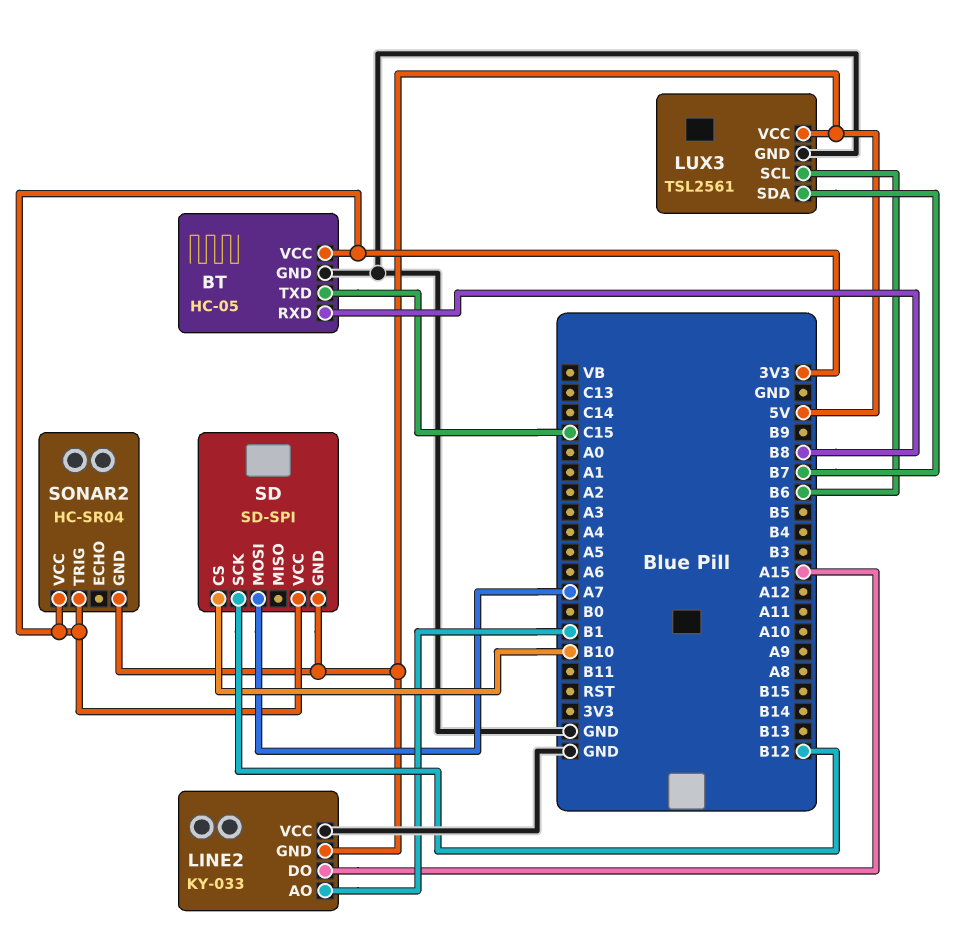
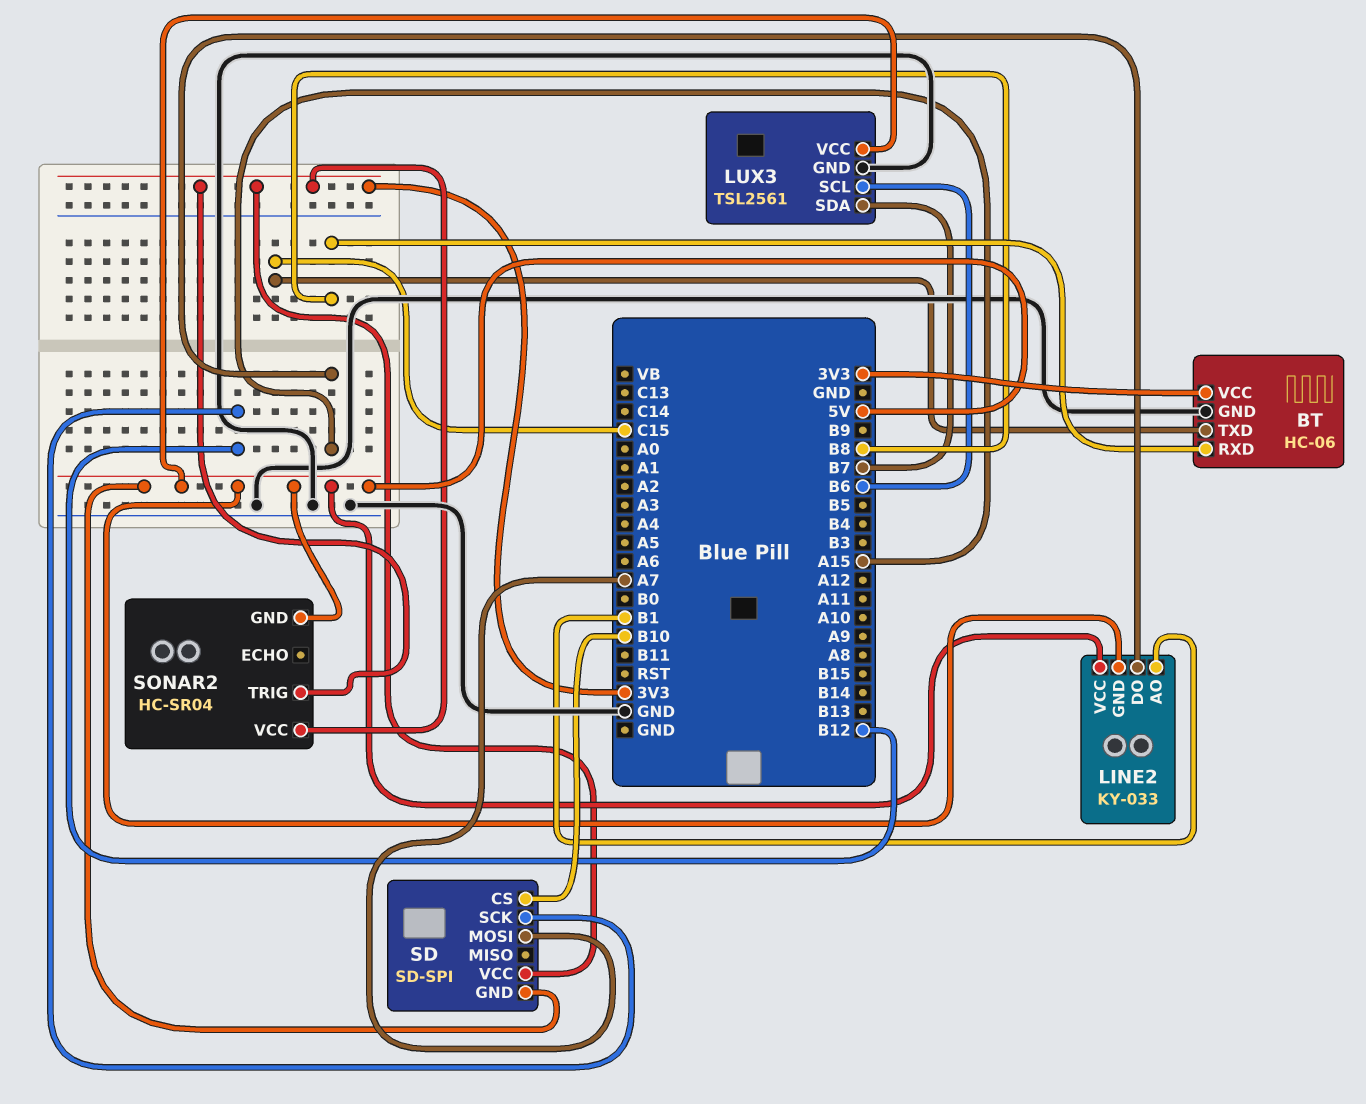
BT: HC-05 -> HC-06
LINE2 pin VCC: GND -> 5V

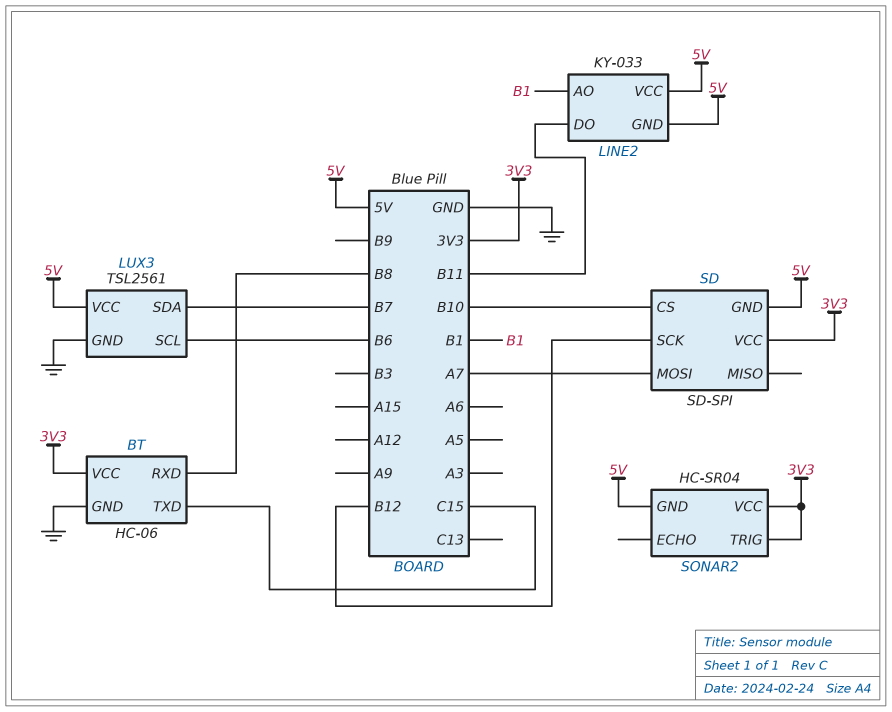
LINE2 pin DO: A15 -> B11

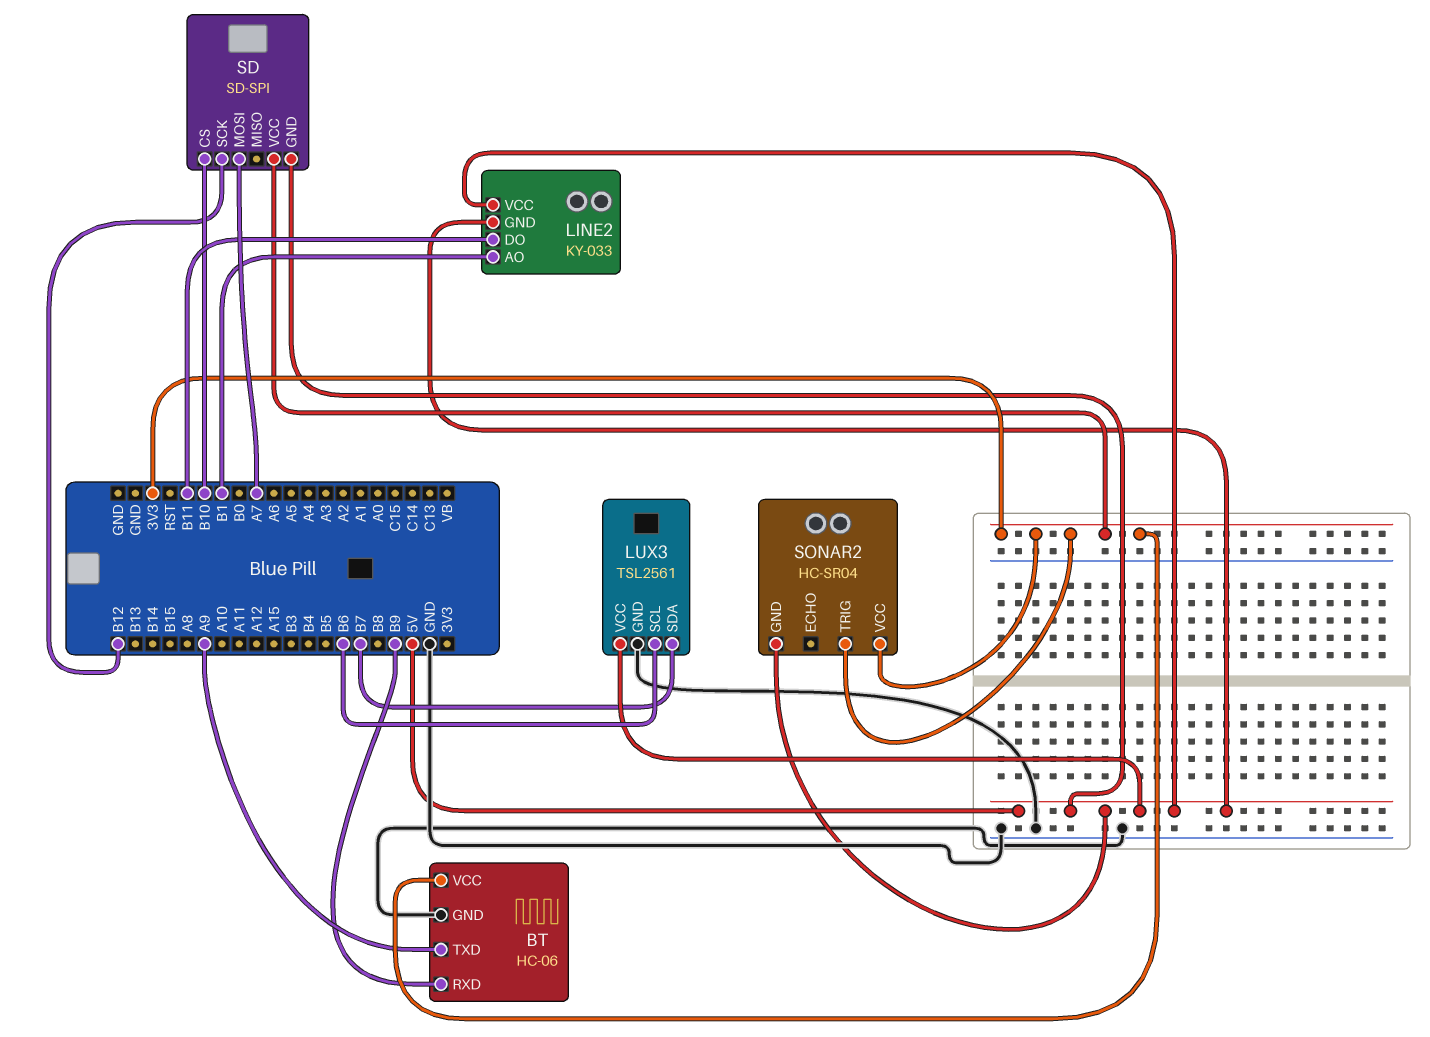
BT pin RXD: B8 -> B9
BT pin TXD: C15 -> A9

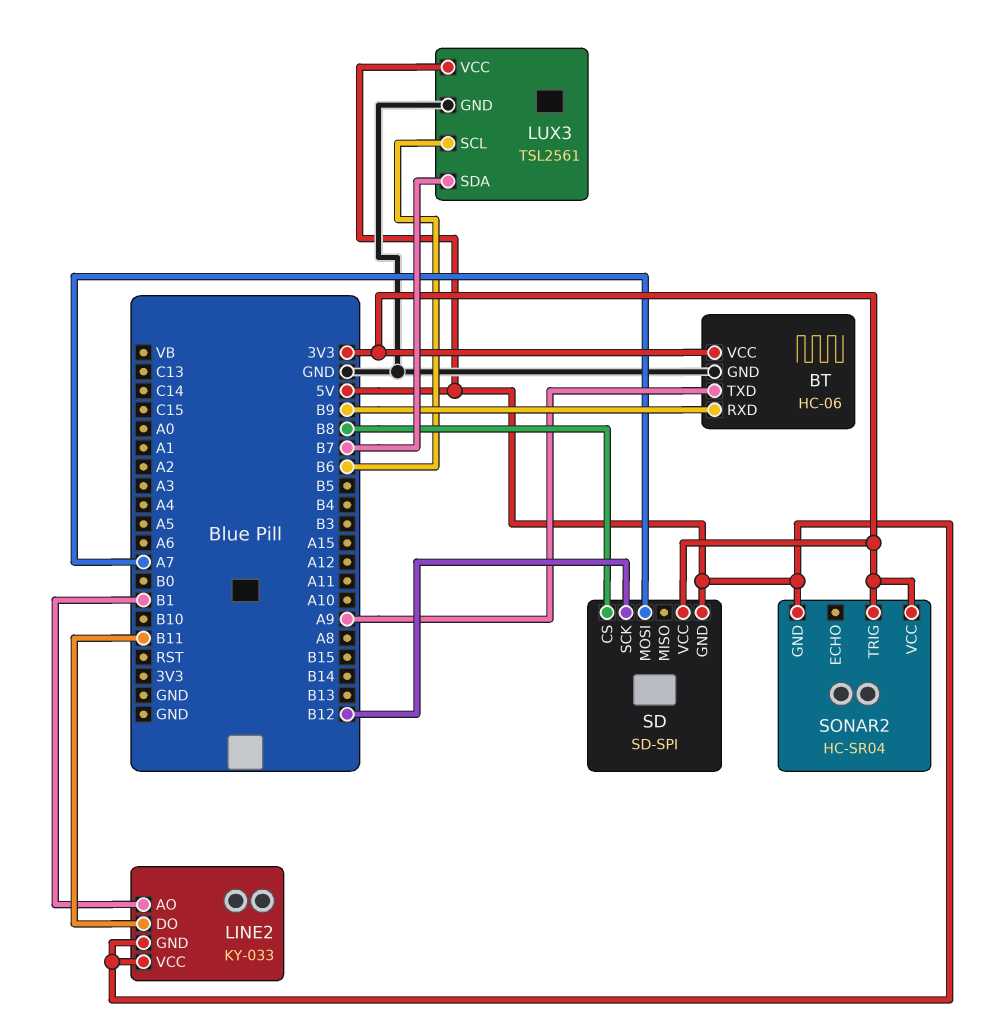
SD pin CS: B10 -> B8

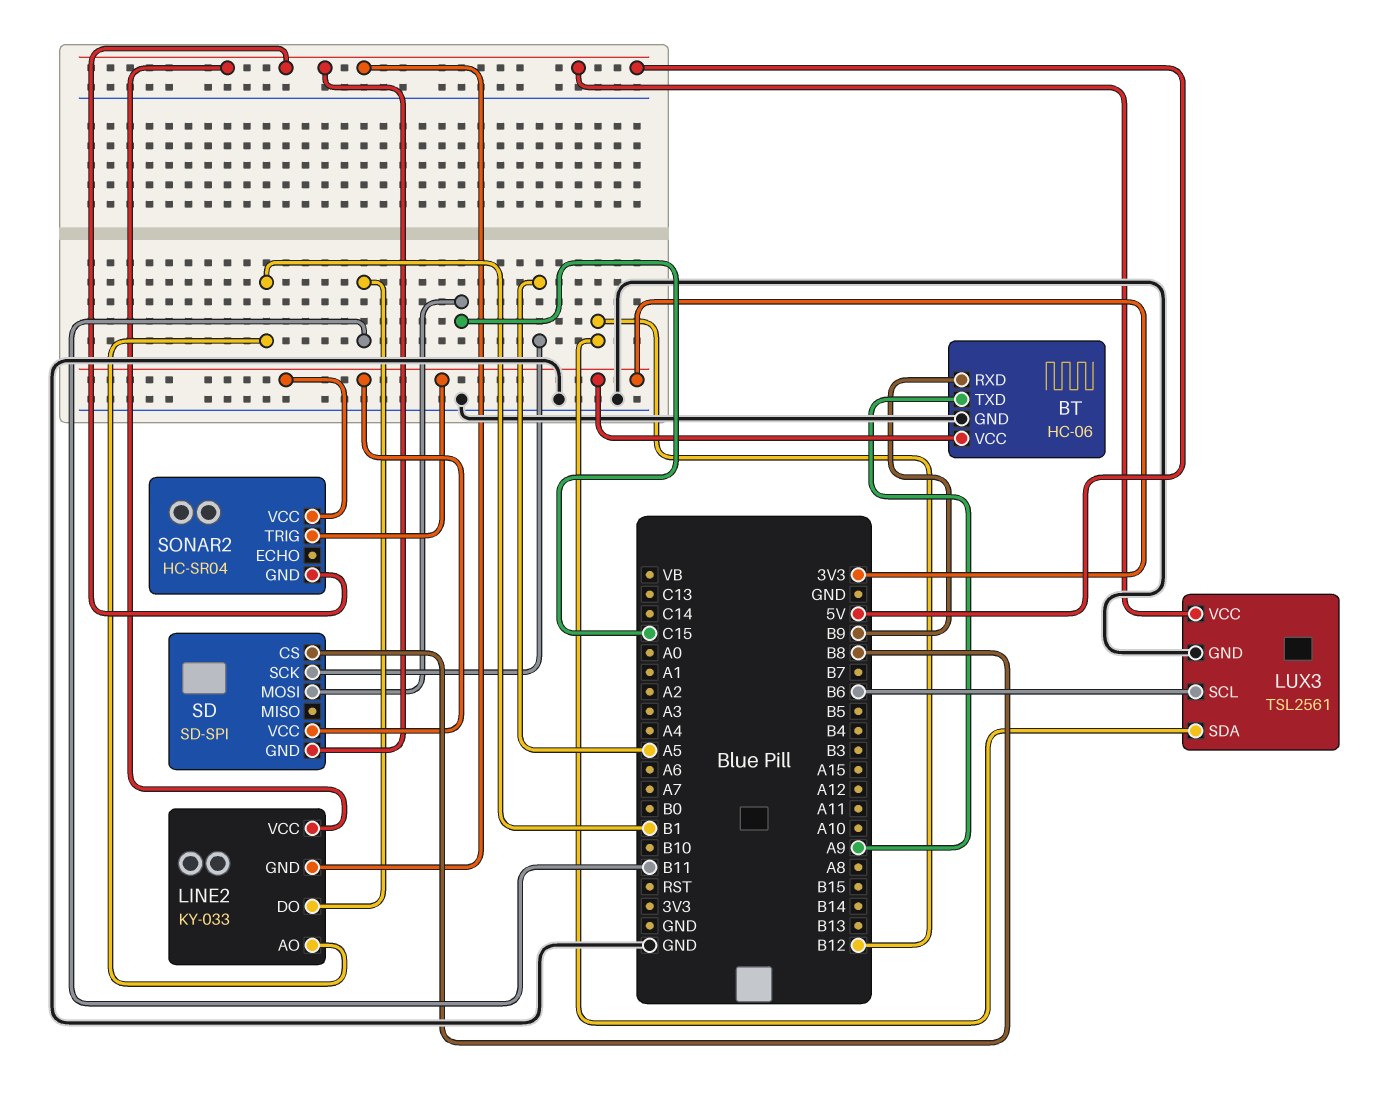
LUX3 pin SDA: B7 -> B12
SD pin MOSI: A7 -> C15
SD pin SCK: B12 -> A5

